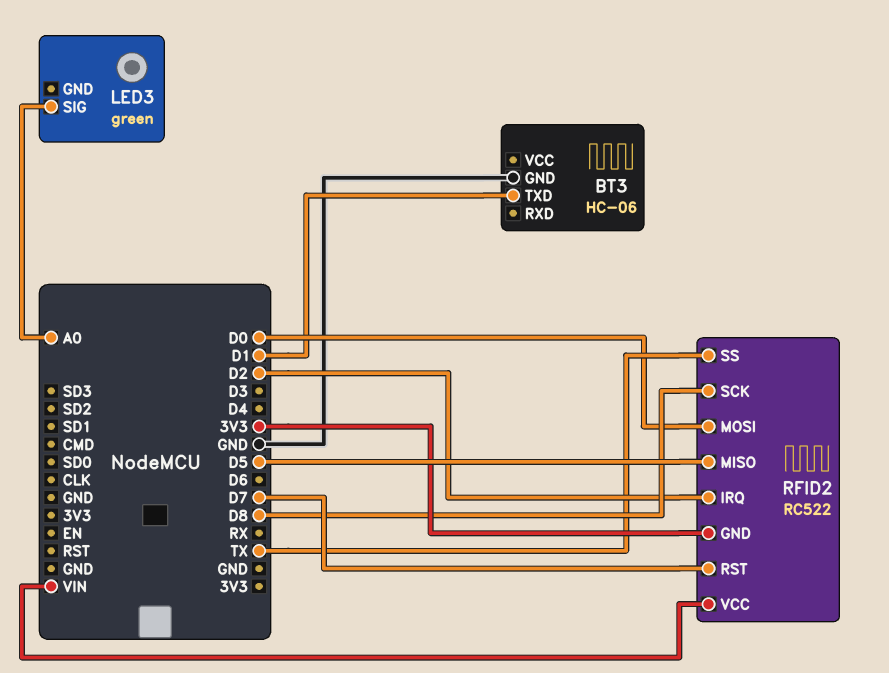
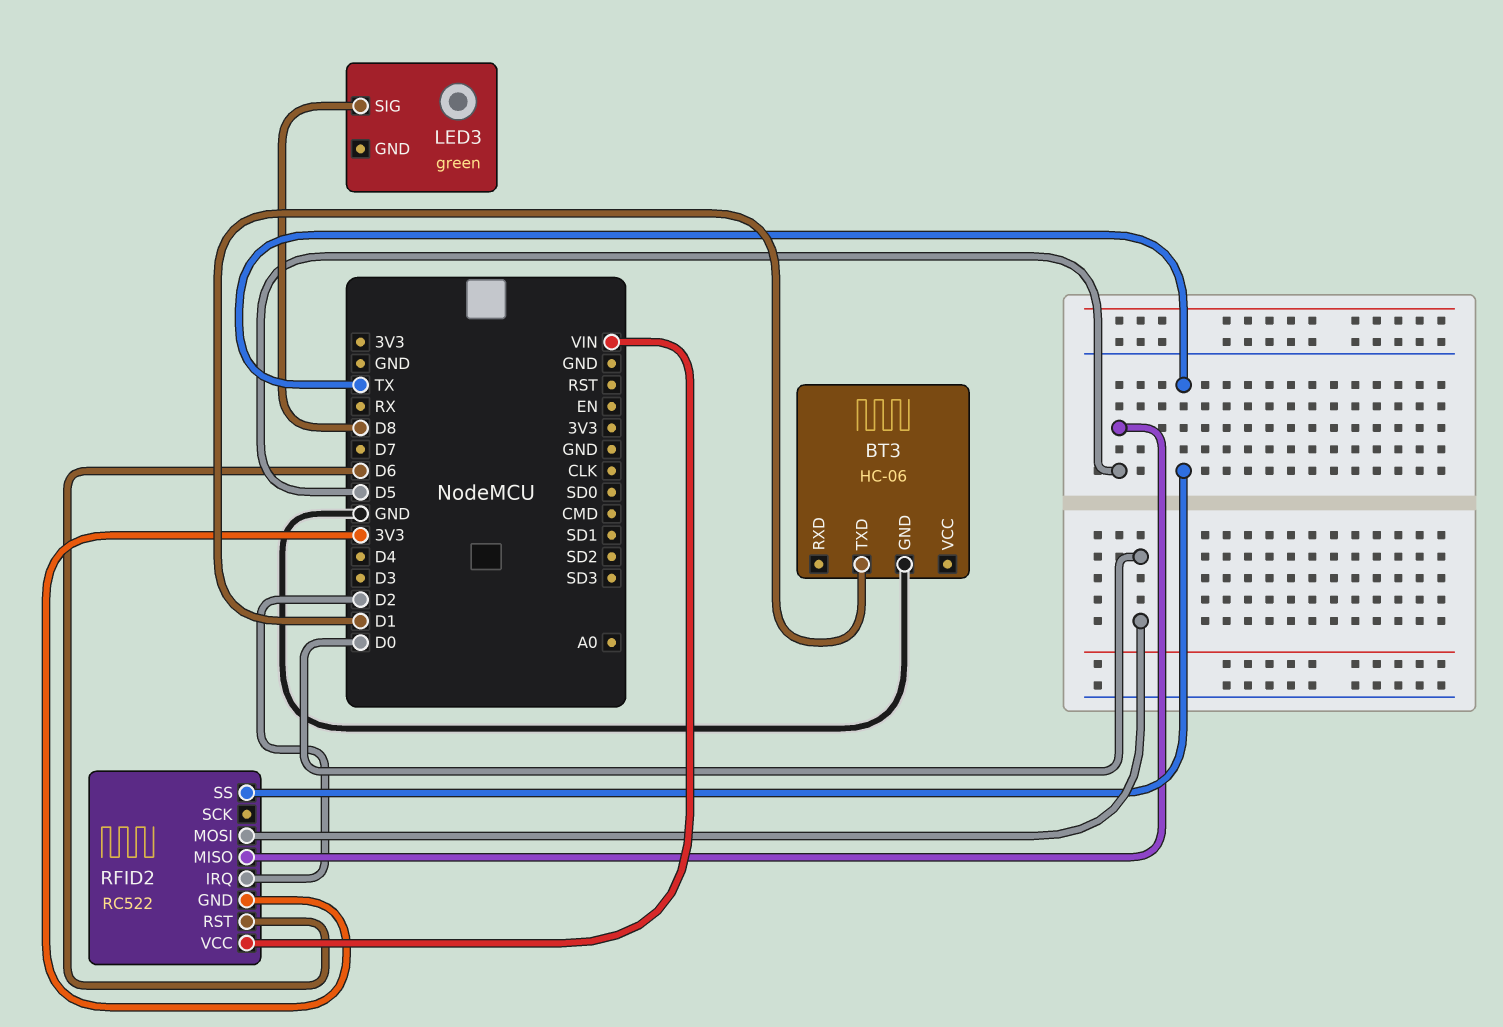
LED3 pin SIG: A0 -> D8
RFID2 pin RST: D7 -> D6
RFID2 pin SCK: D8 -> none

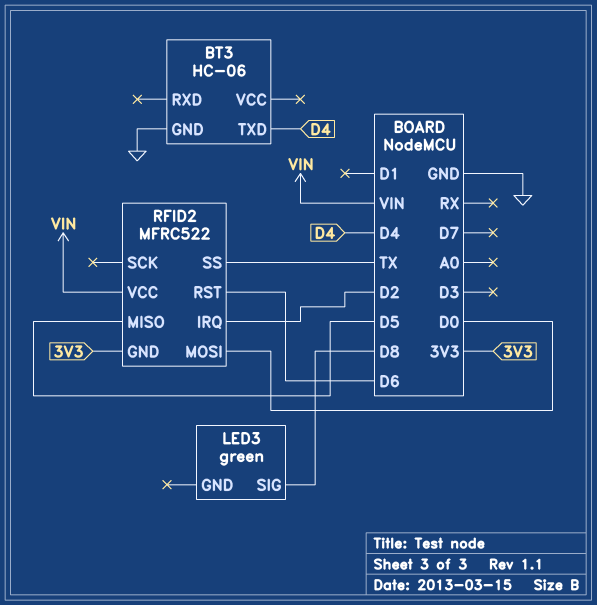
BT3 pin TXD: D1 -> D4
RFID2: RC522 -> MFRC522

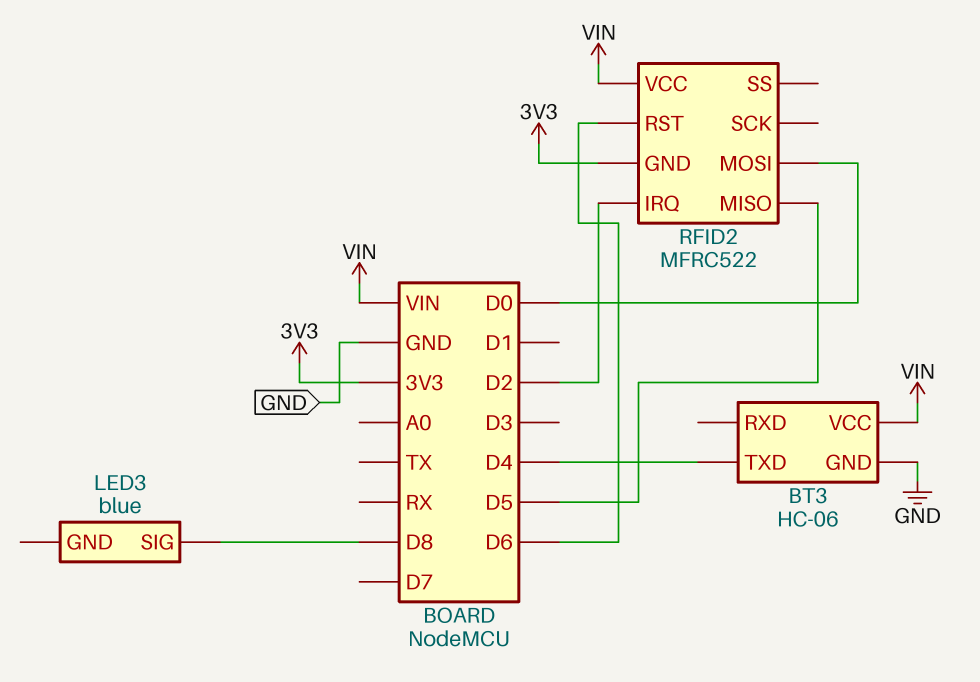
BT3 pin VCC: none -> VIN
LED3: green -> blue
RFID2 pin SS: TX -> none

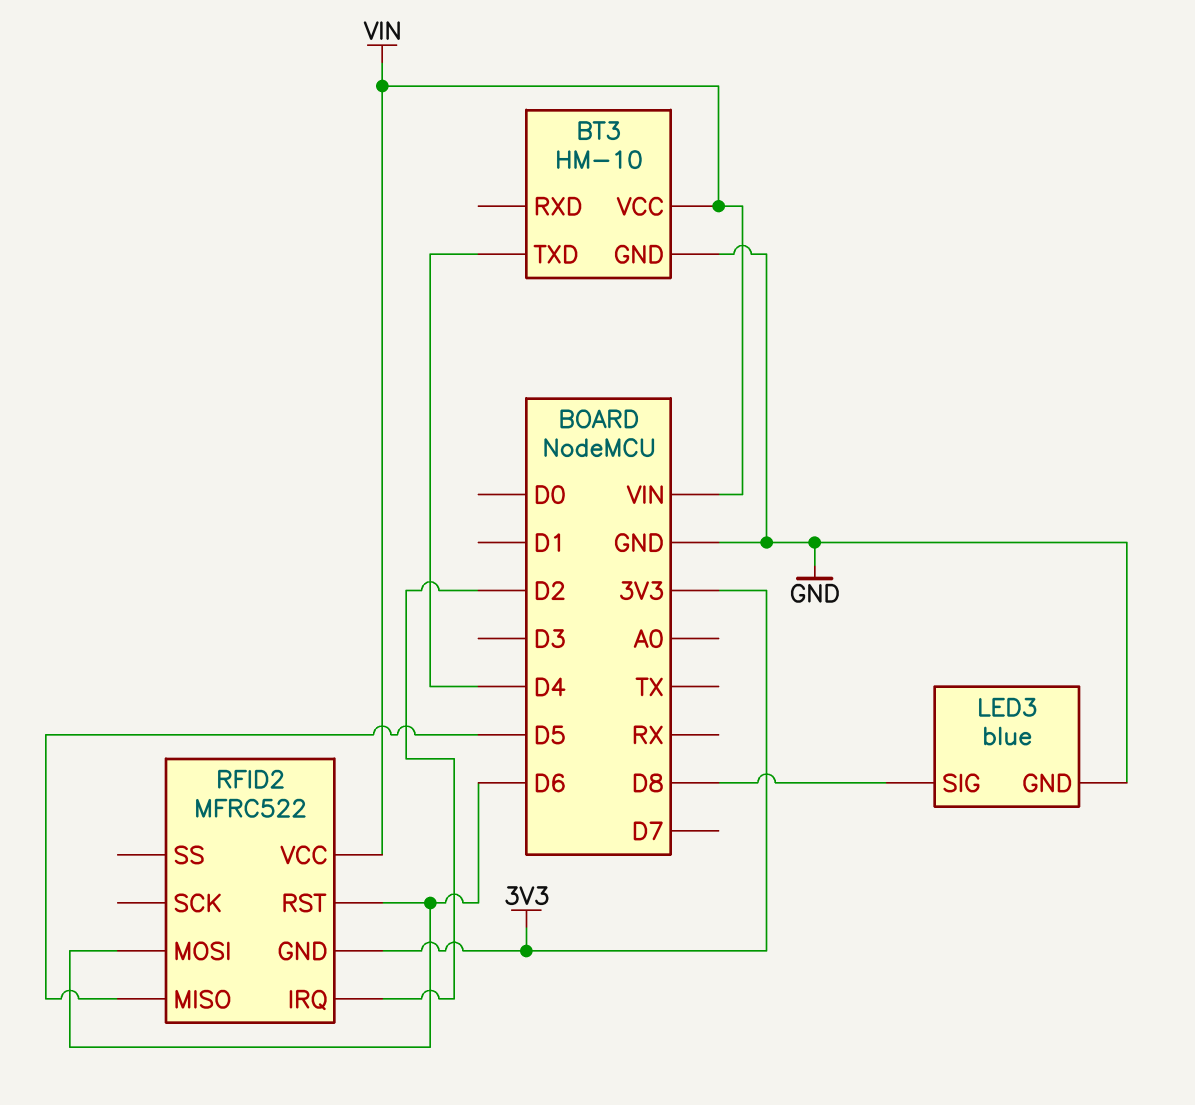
BT3: HC-06 -> HM-10
LED3 pin GND: none -> GND
RFID2 pin MOSI: D0 -> D6

